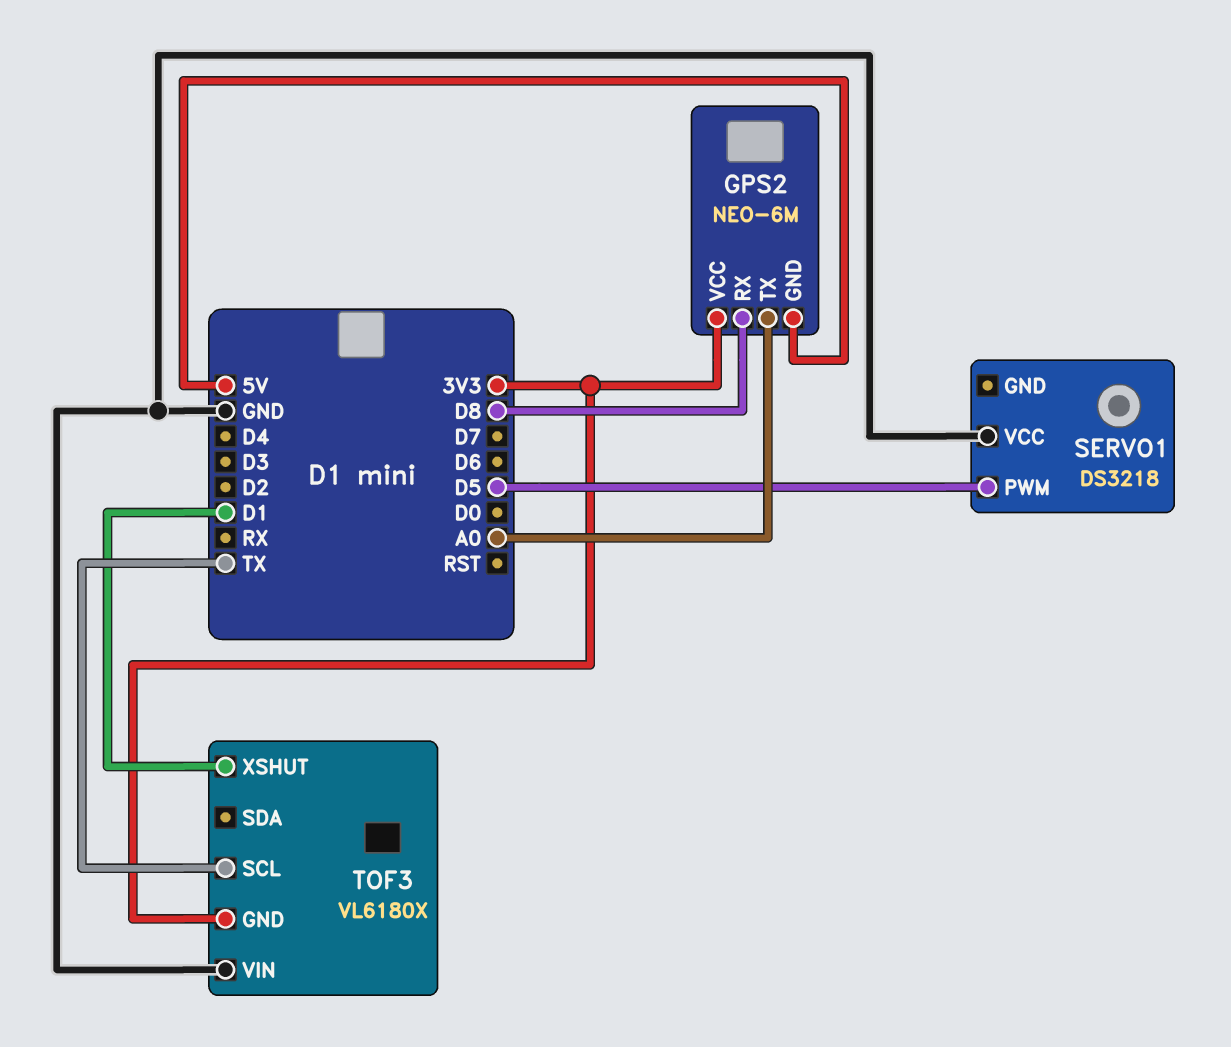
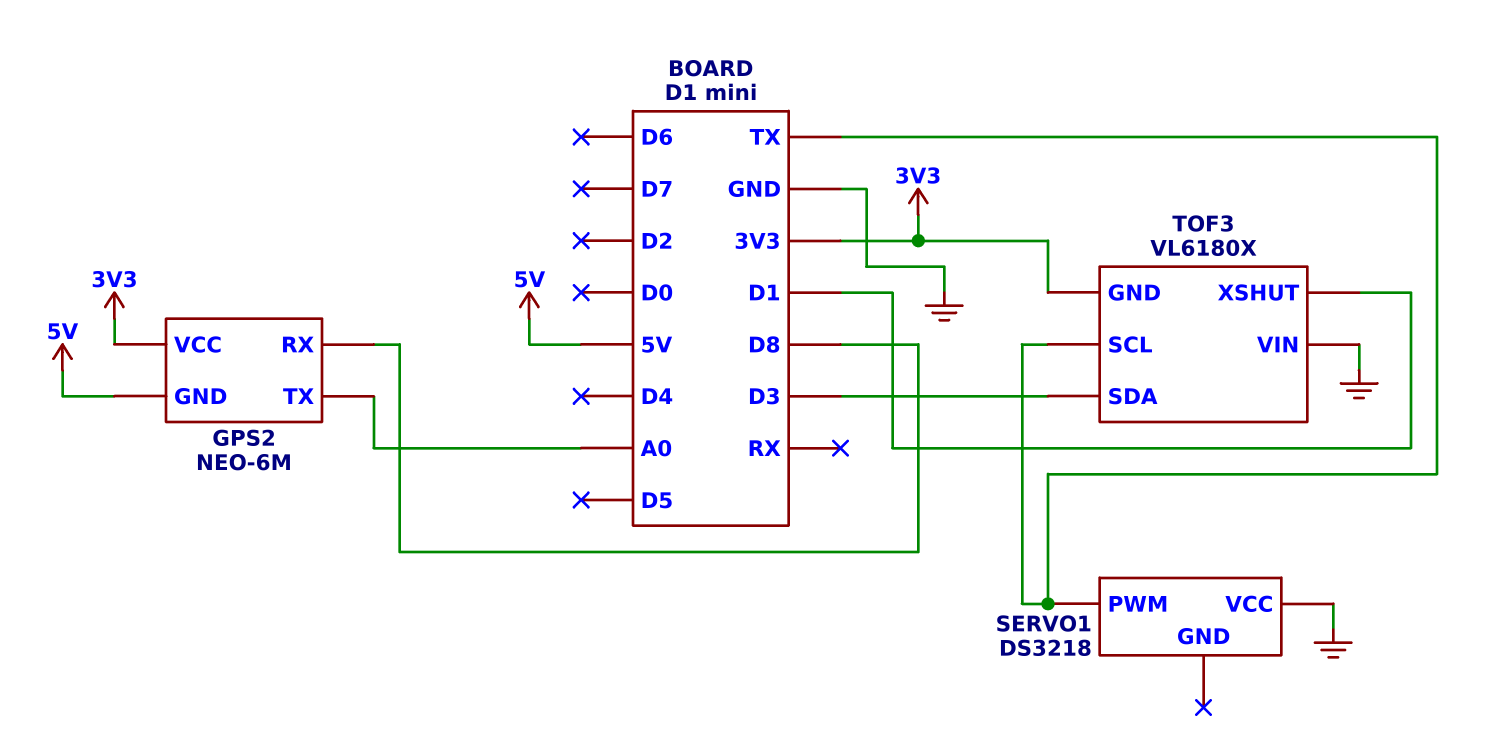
SERVO1 pin PWM: D5 -> TX
TOF3 pin SDA: none -> D3

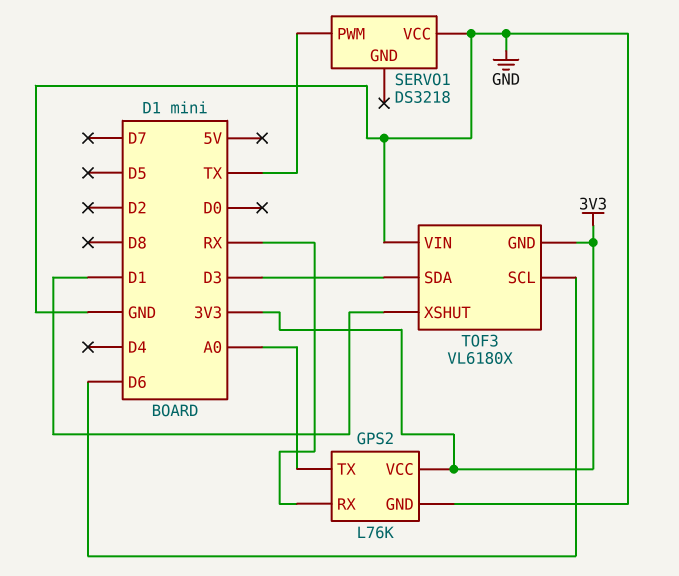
GPS2: NEO-6M -> L76K
GPS2 pin GND: 5V -> GND
GPS2 pin RX: D8 -> RX
TOF3 pin SCL: TX -> D6

